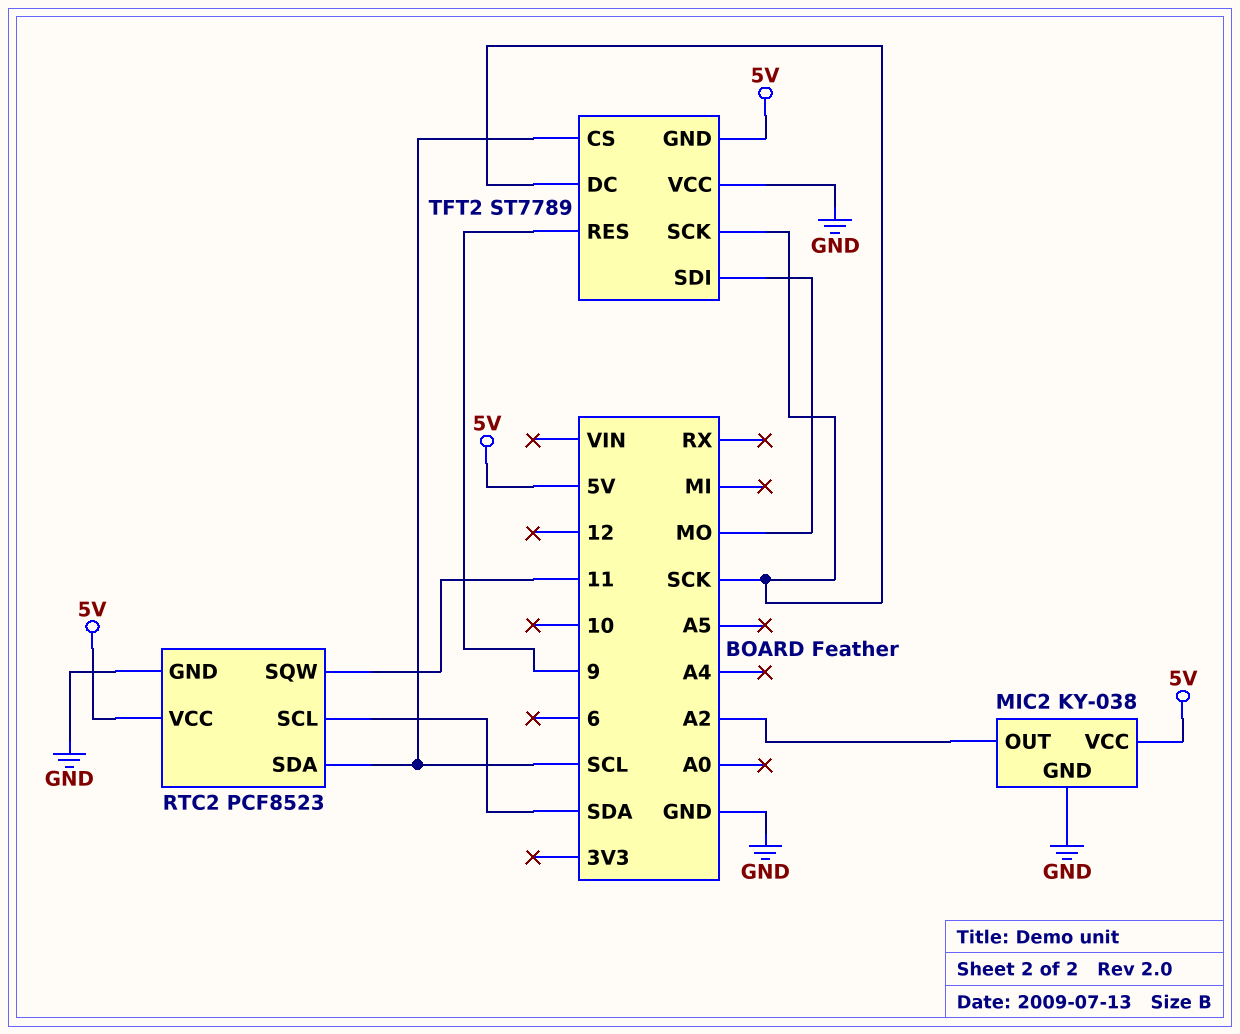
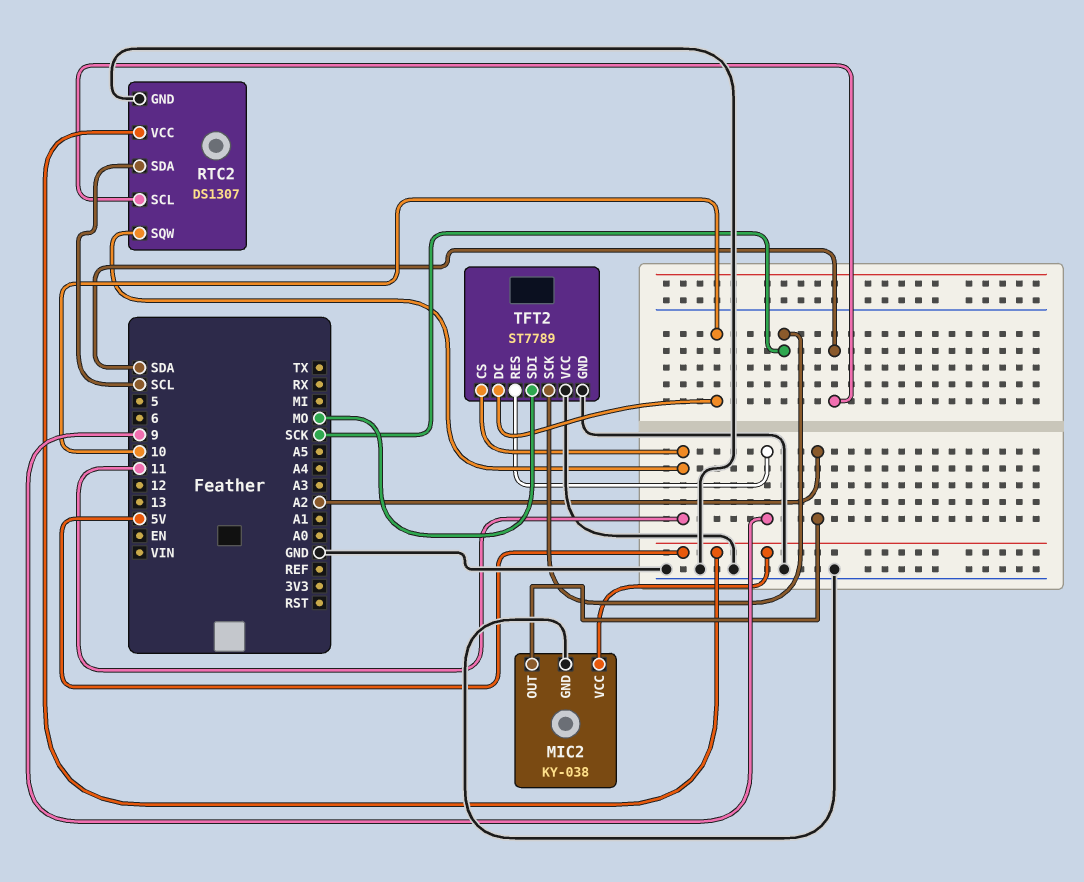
RTC2: PCF8523 -> DS1307
TFT2 pin CS: SCL -> 11
TFT2 pin DC: SCK -> 10
TFT2 pin GND: 5V -> GND

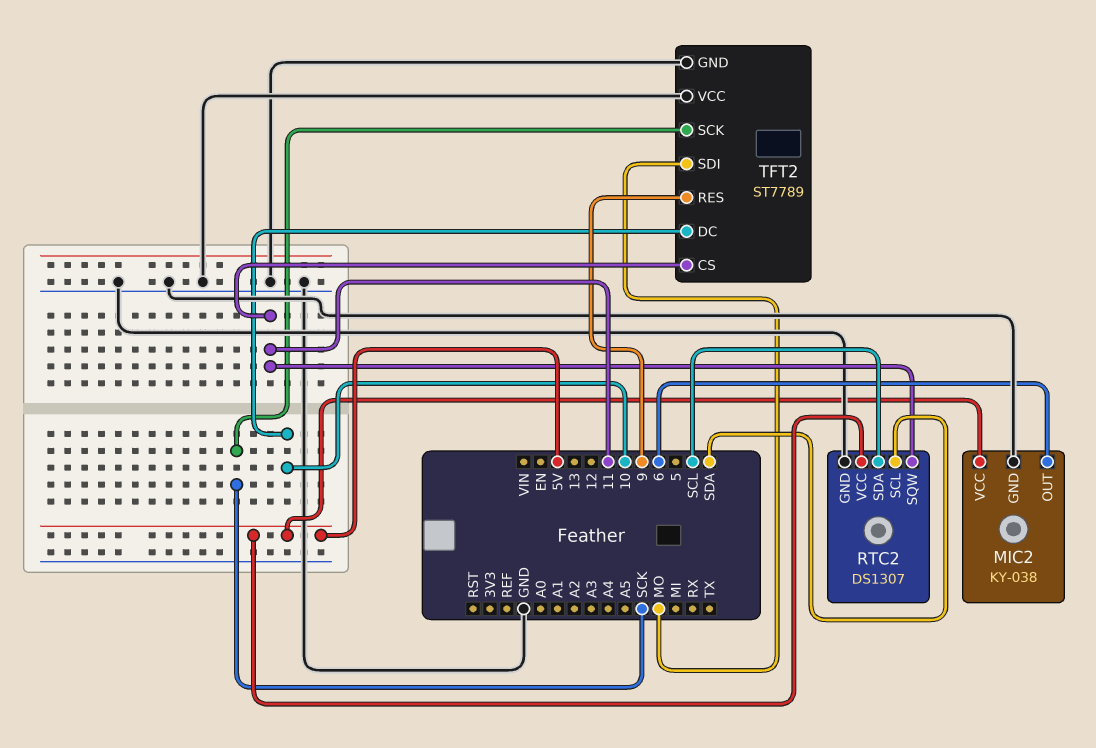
MIC2 pin OUT: A2 -> 6

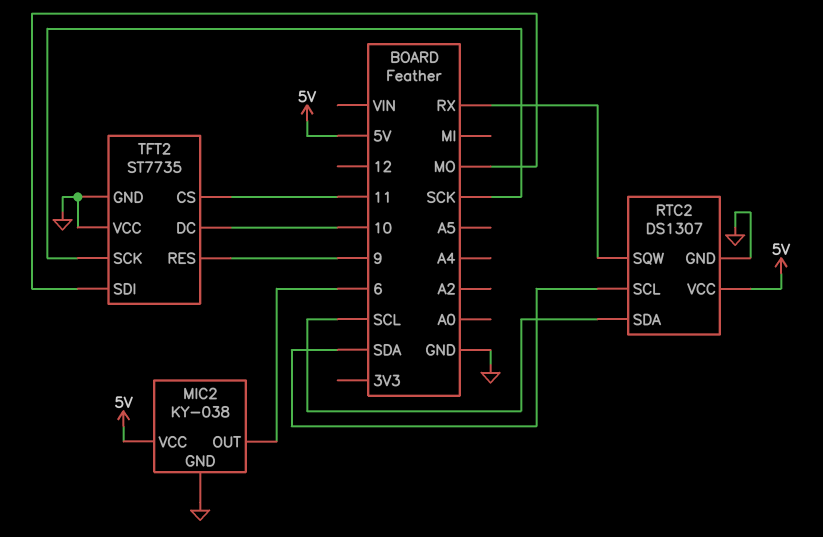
RTC2 pin SQW: 11 -> RX
TFT2: ST7789 -> ST7735

